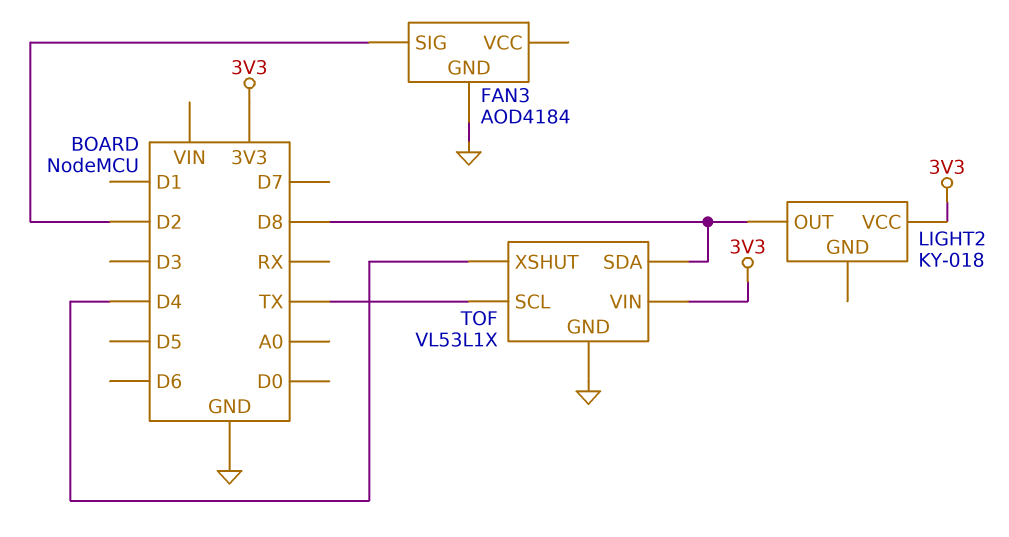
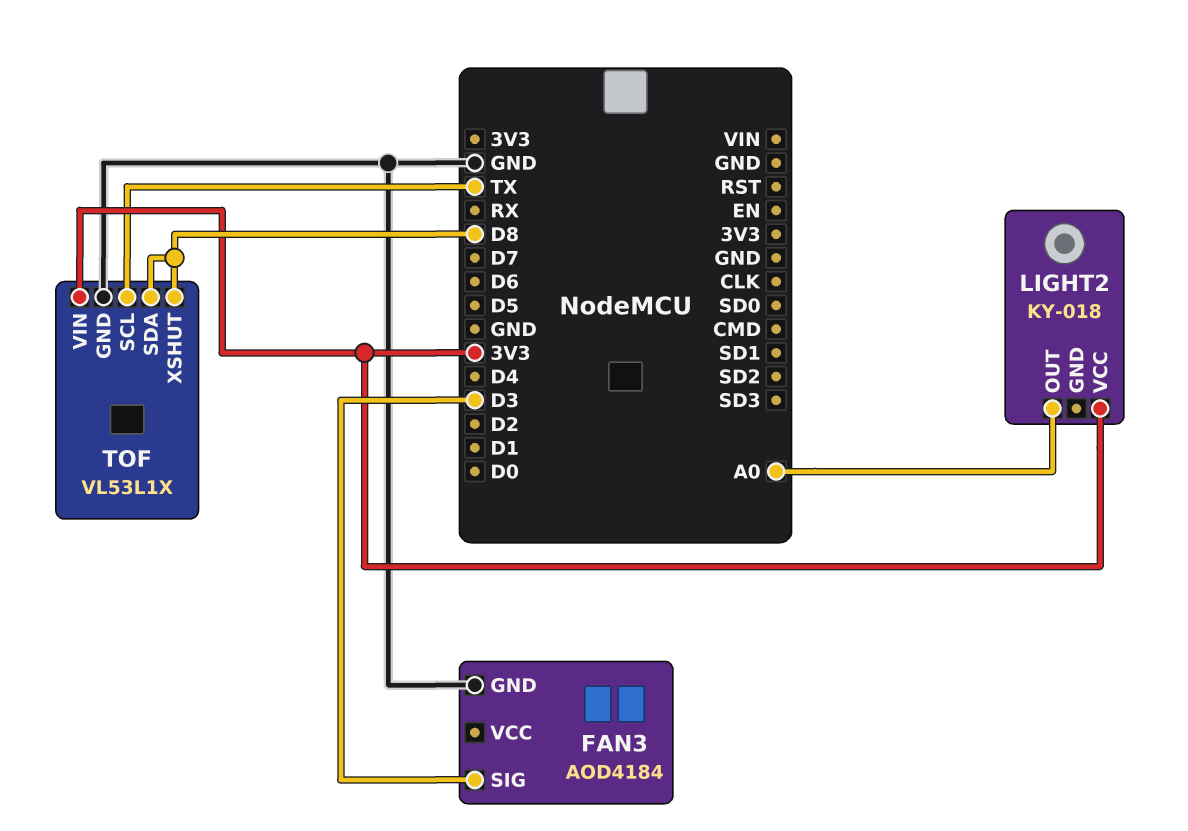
FAN3 pin SIG: D2 -> D3
LIGHT2 pin OUT: D8 -> A0
TOF pin XSHUT: D4 -> D8

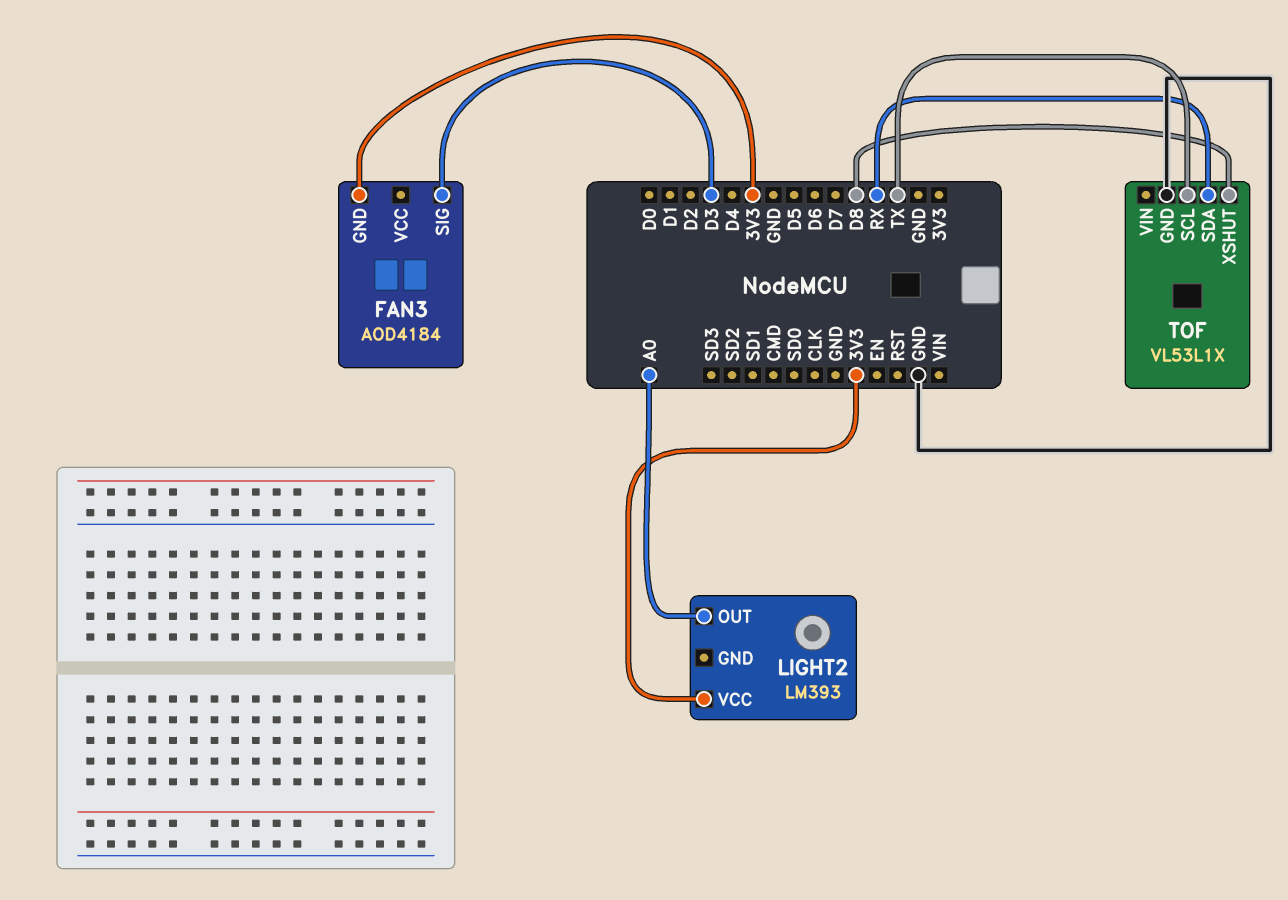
FAN3 pin GND: GND -> 3V3
LIGHT2: KY-018 -> LM393
TOF pin SDA: D8 -> RX
TOF pin VIN: 3V3 -> none

